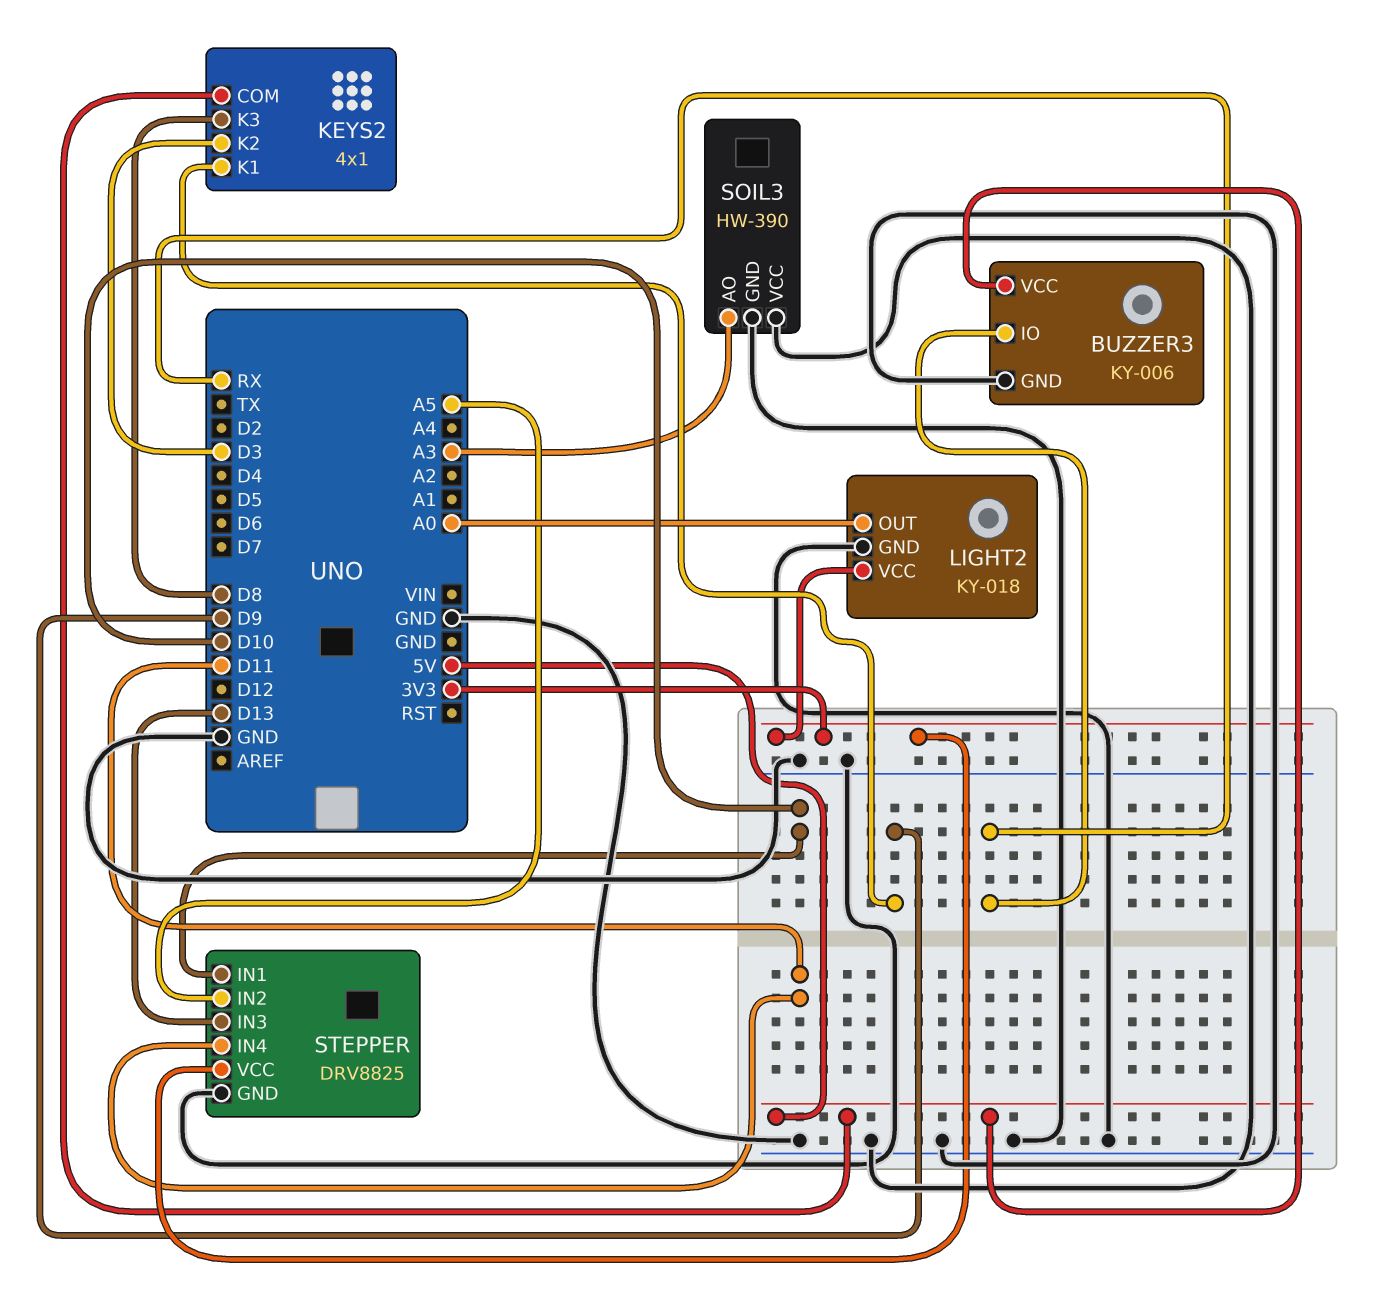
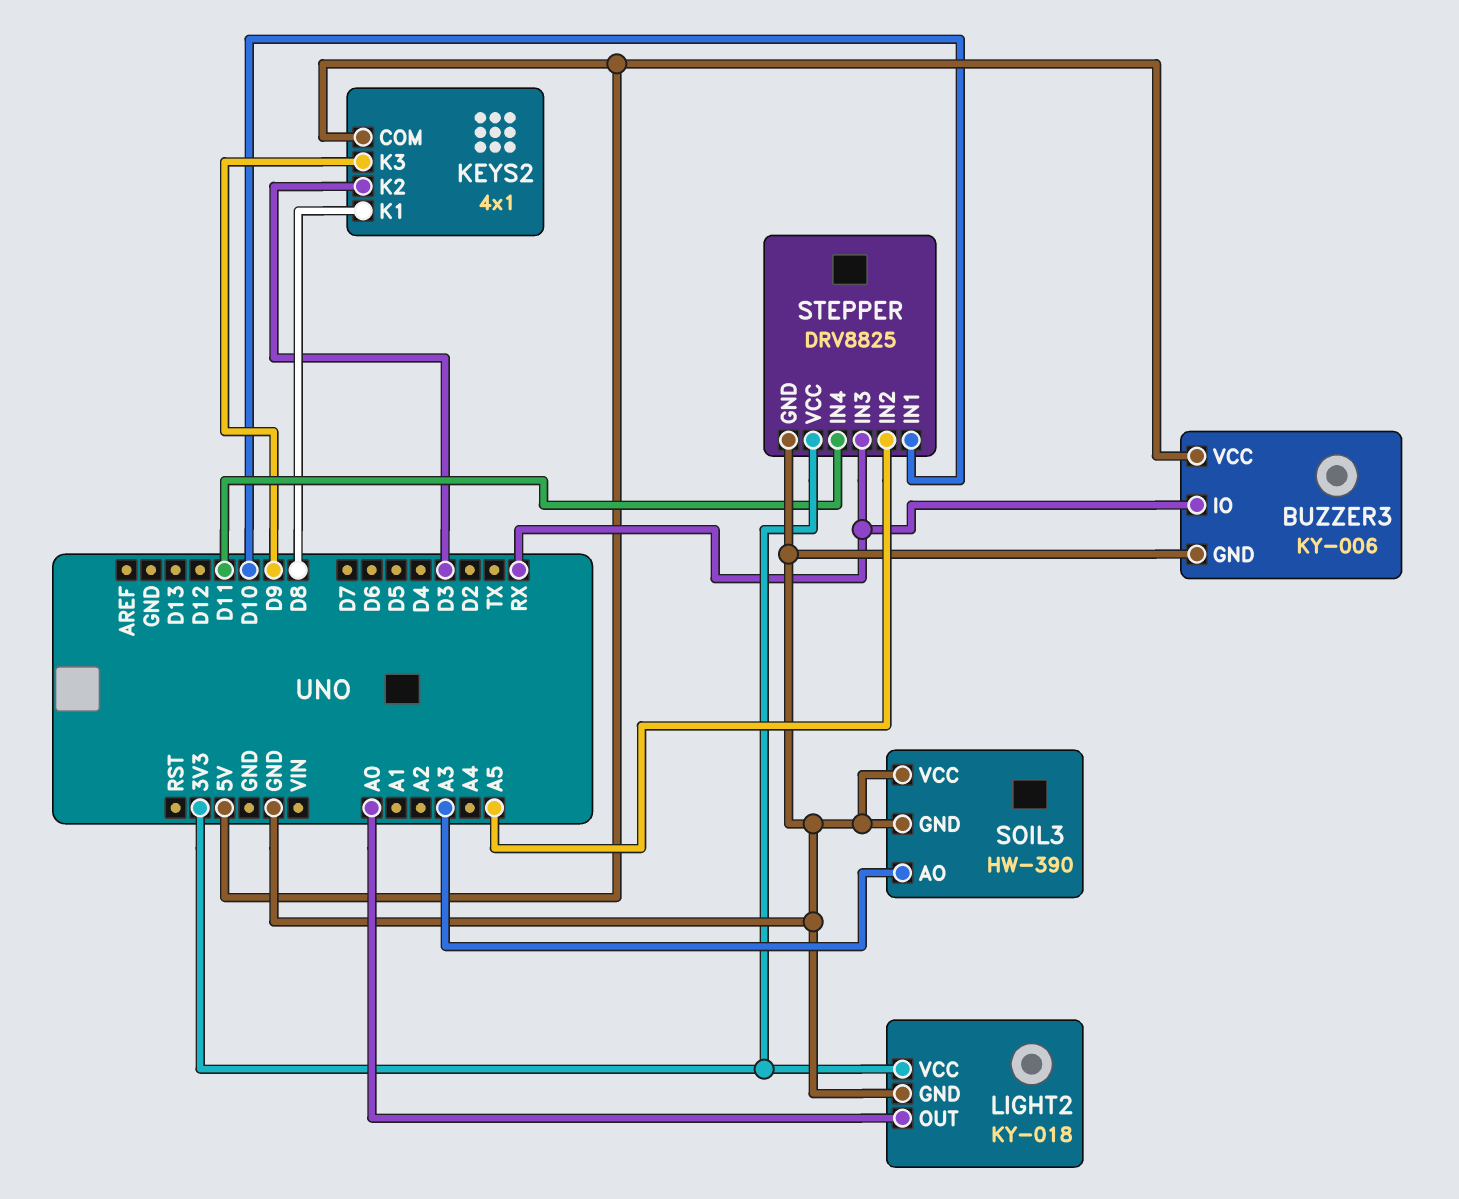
KEYS2 pin K1: D9 -> D8
KEYS2 pin K3: D8 -> D9
STEPPER pin IN3: D13 -> RX

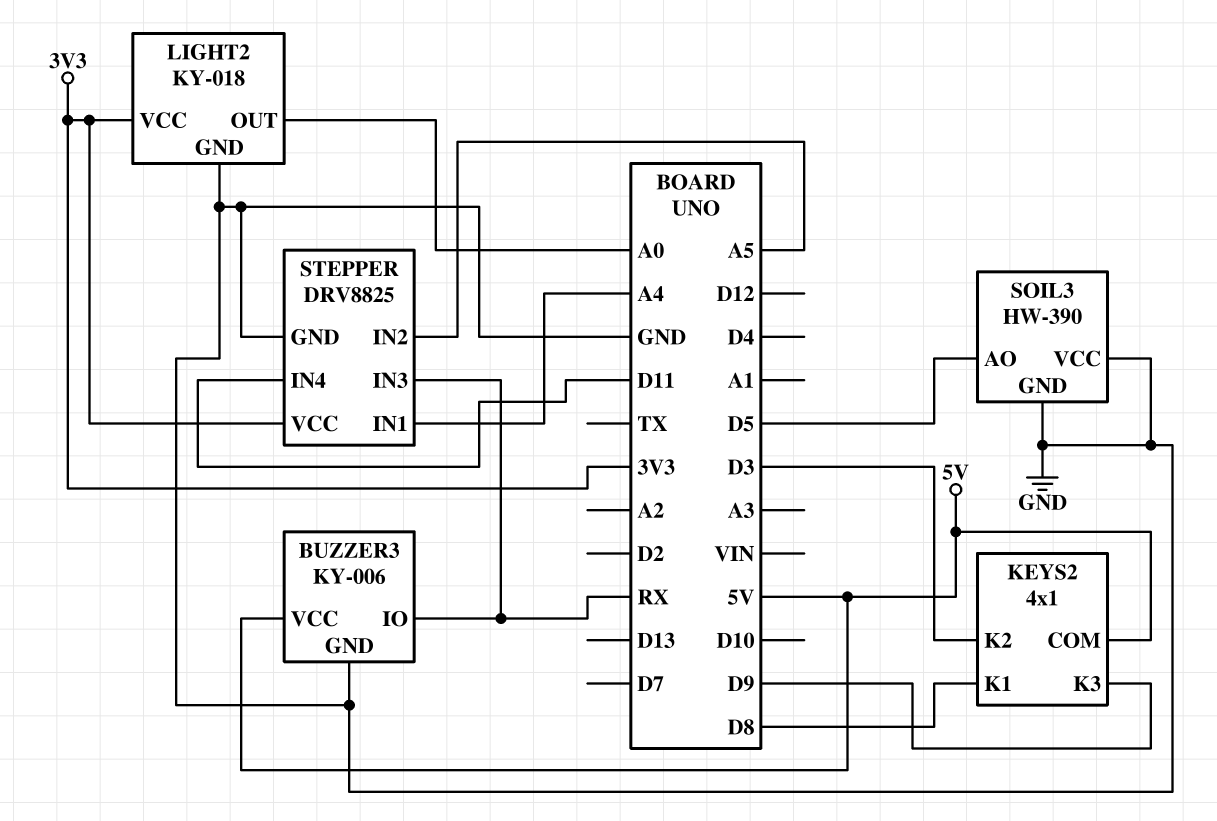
SOIL3 pin AO: A3 -> D5
STEPPER pin IN1: D10 -> A4

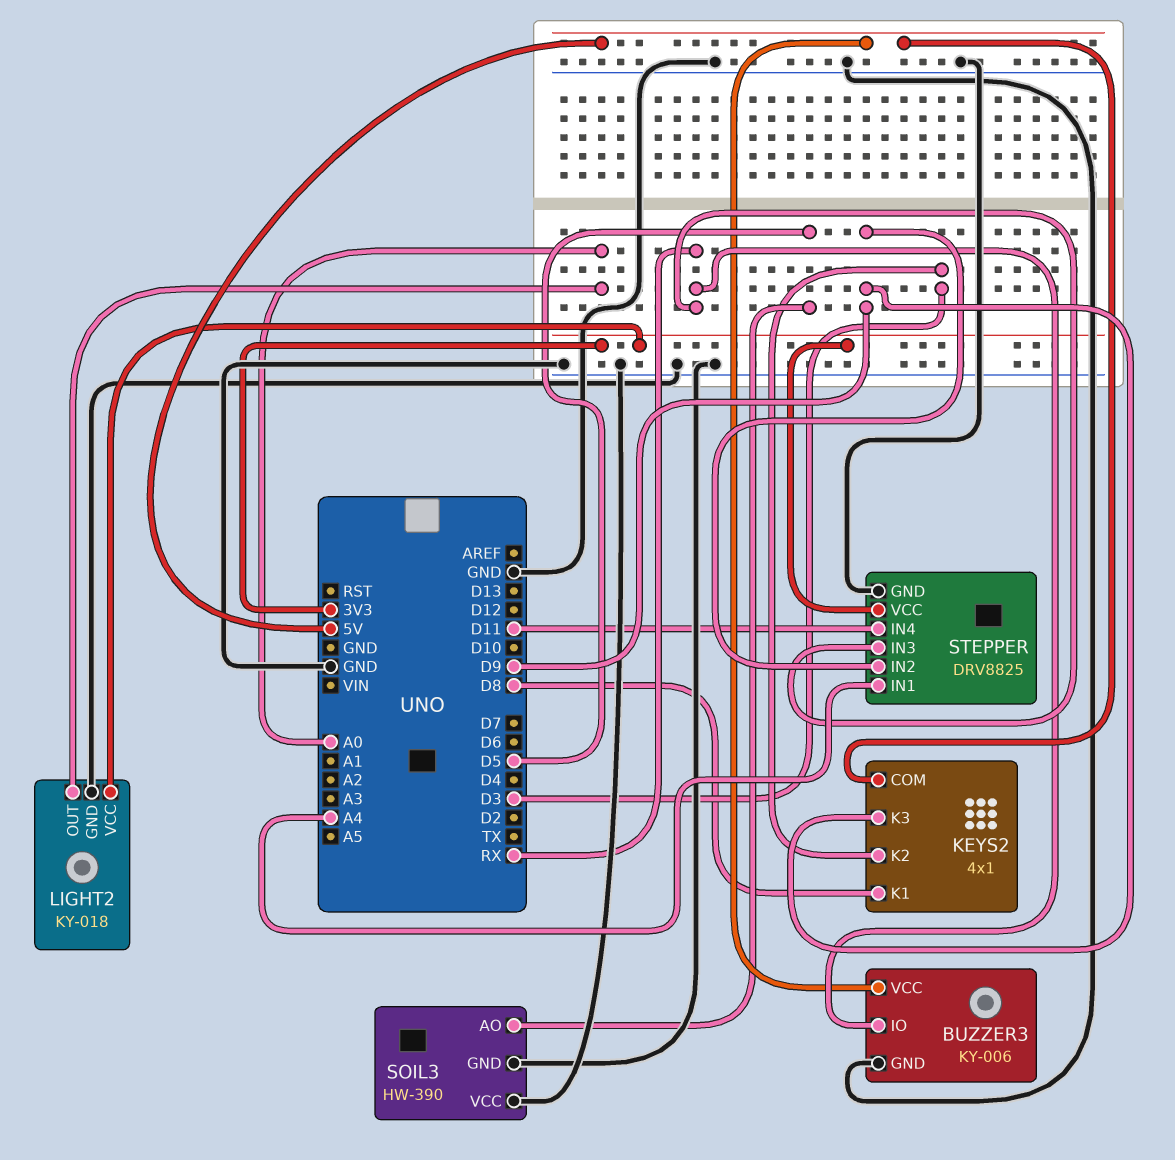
STEPPER pin IN2: A5 -> D9

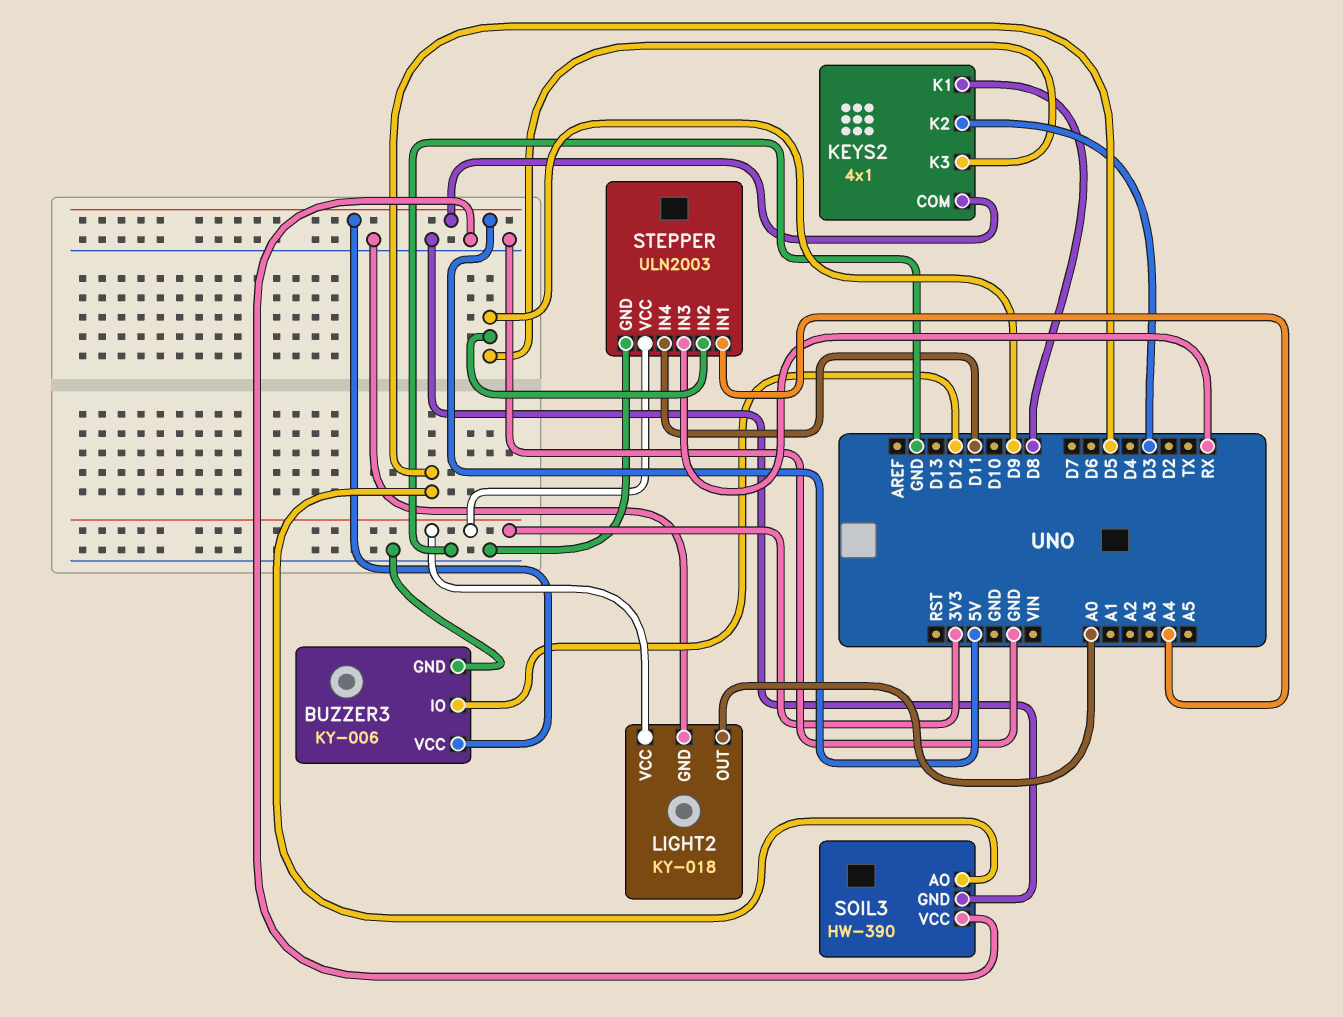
BUZZER3 pin IO: RX -> D12
STEPPER: DRV8825 -> ULN2003

